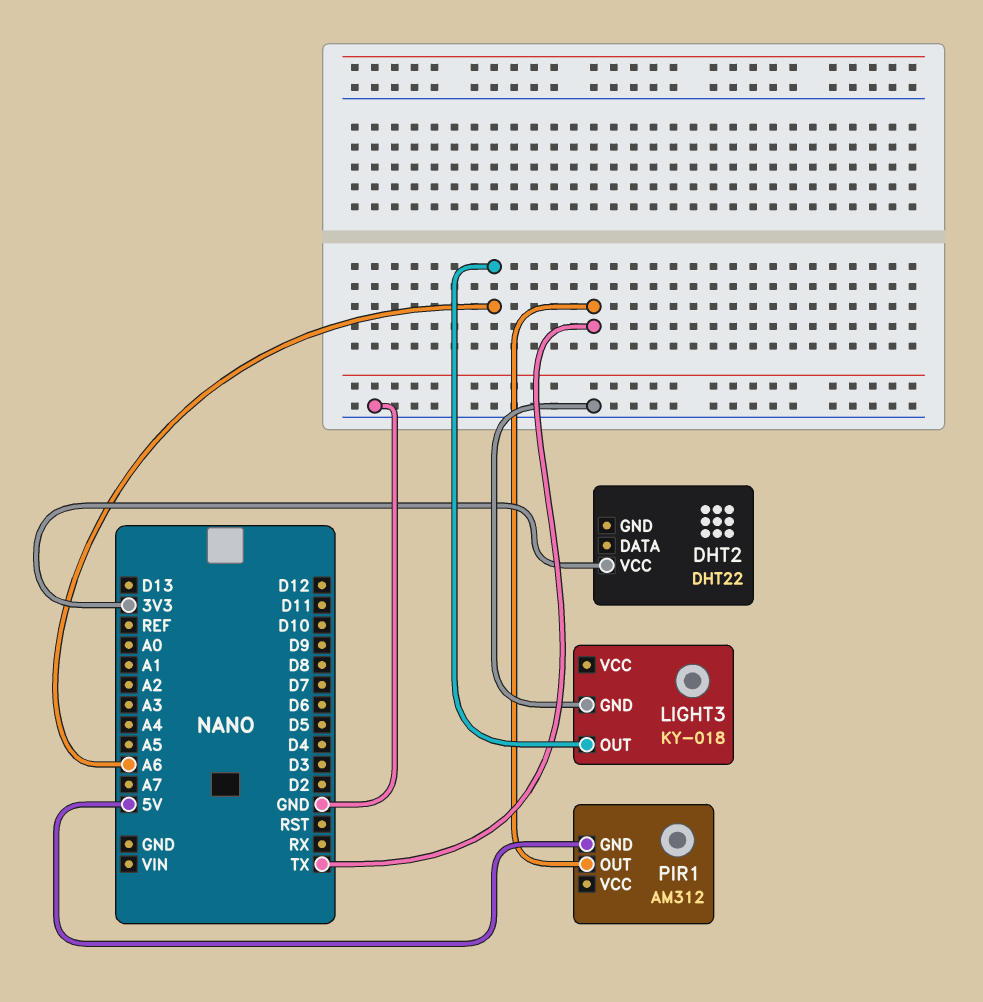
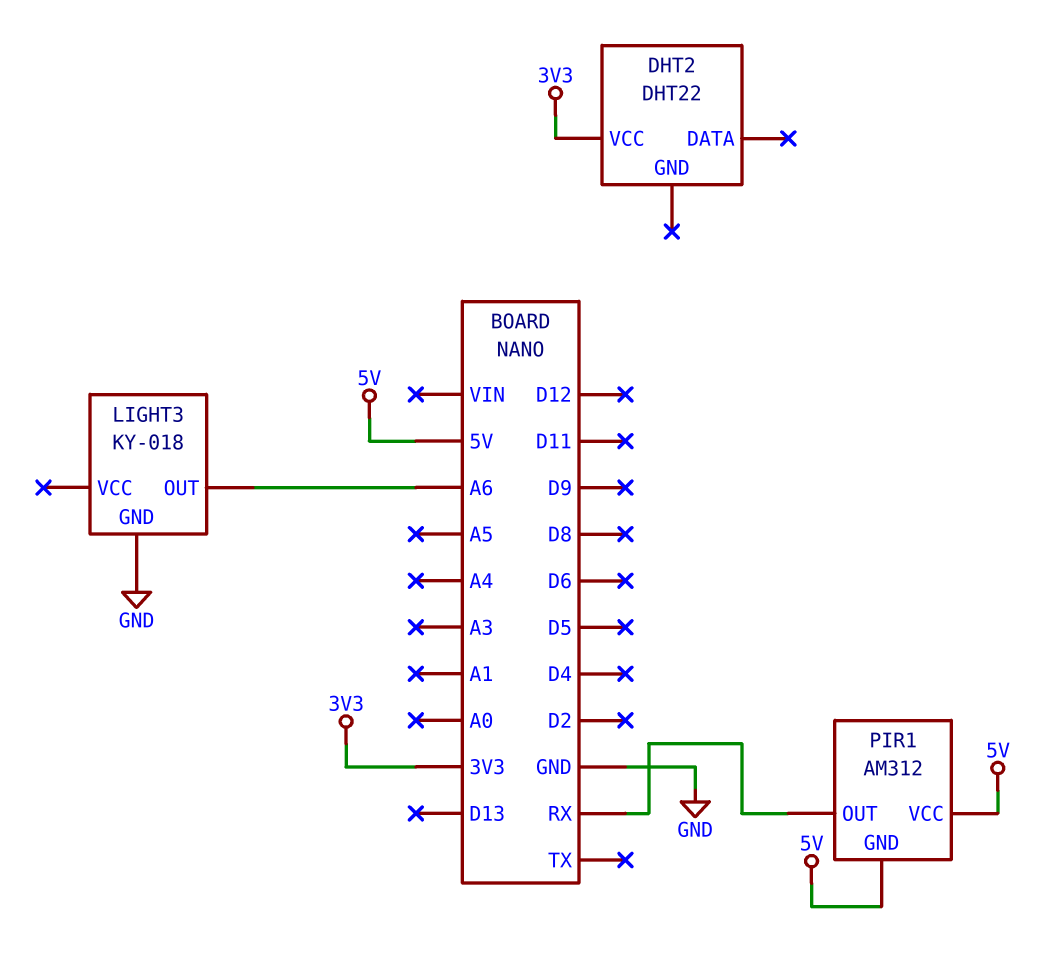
PIR1 pin OUT: TX -> RX
PIR1 pin VCC: none -> 5V

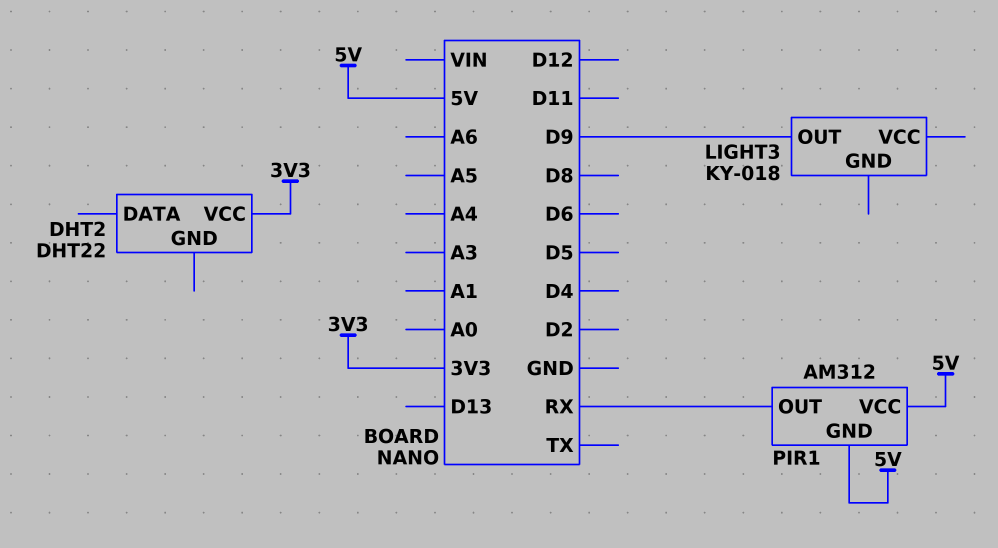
LIGHT3 pin GND: GND -> none
LIGHT3 pin OUT: A6 -> D9

